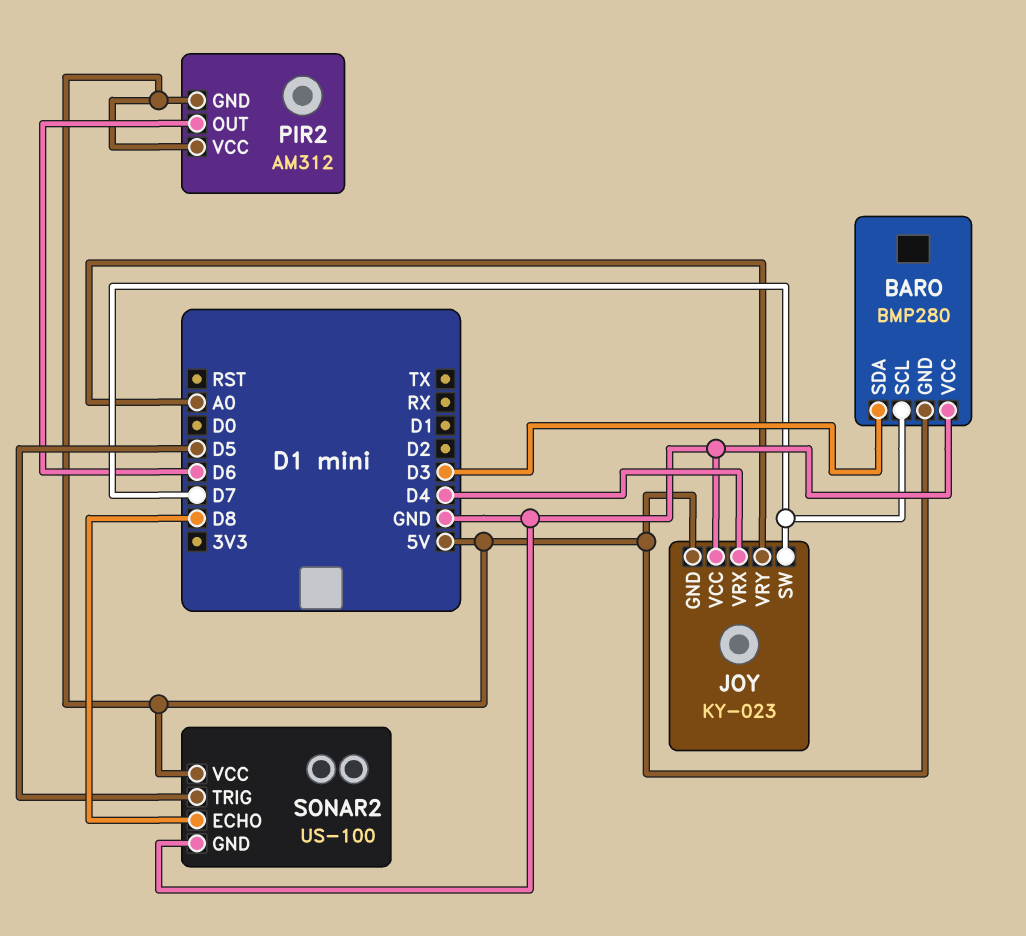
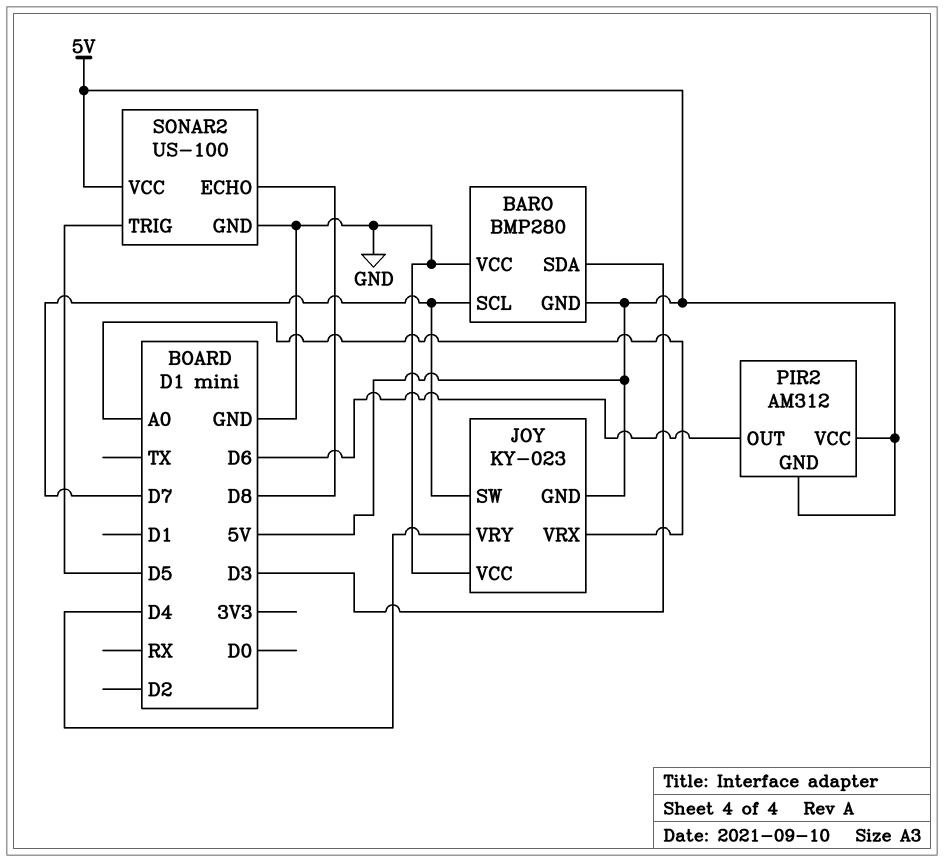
JOY pin VRX: D4 -> A0
JOY pin VRY: A0 -> D4

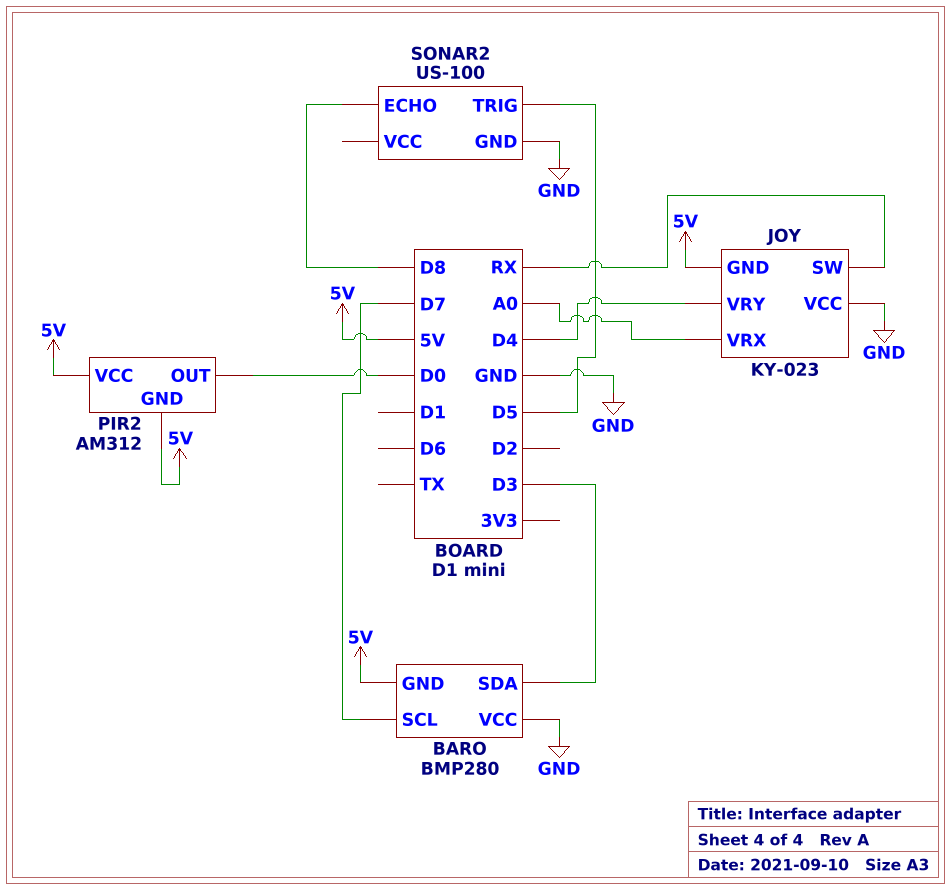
JOY pin SW: D7 -> RX
PIR2 pin OUT: D6 -> D0
SONAR2 pin VCC: 5V -> none

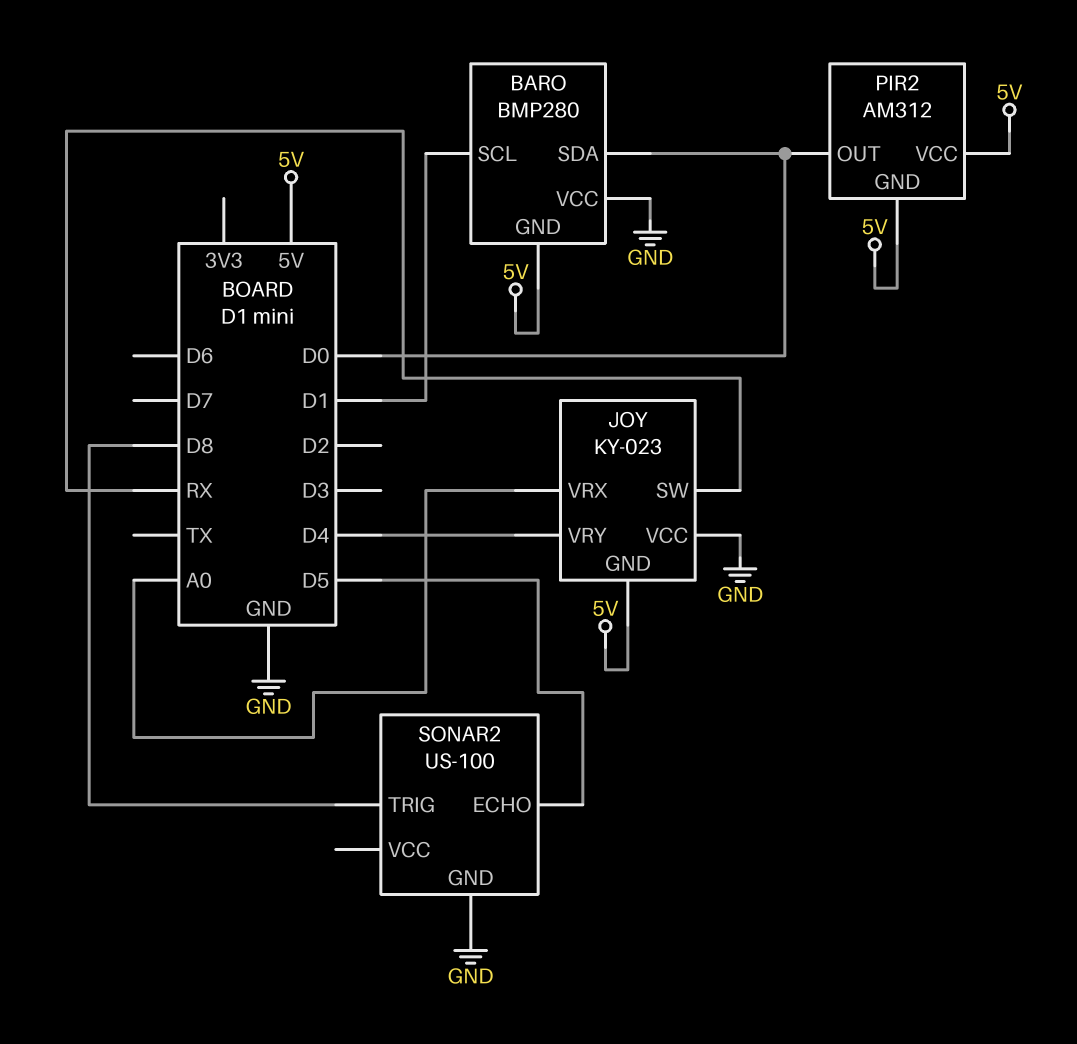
BARO pin SCL: D7 -> D1
BARO pin SDA: D3 -> D0
SONAR2 pin ECHO: D8 -> D5
SONAR2 pin TRIG: D5 -> D8

